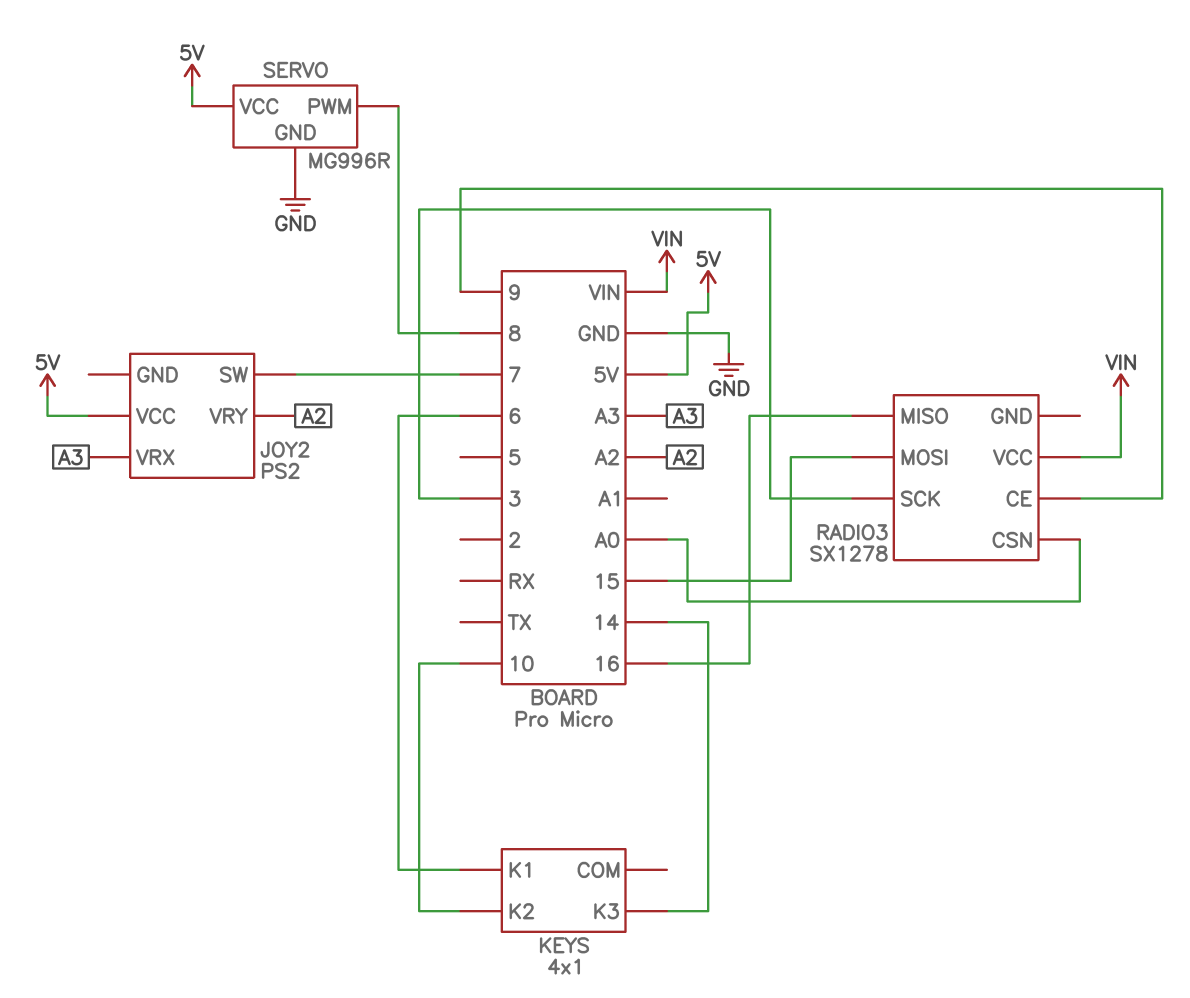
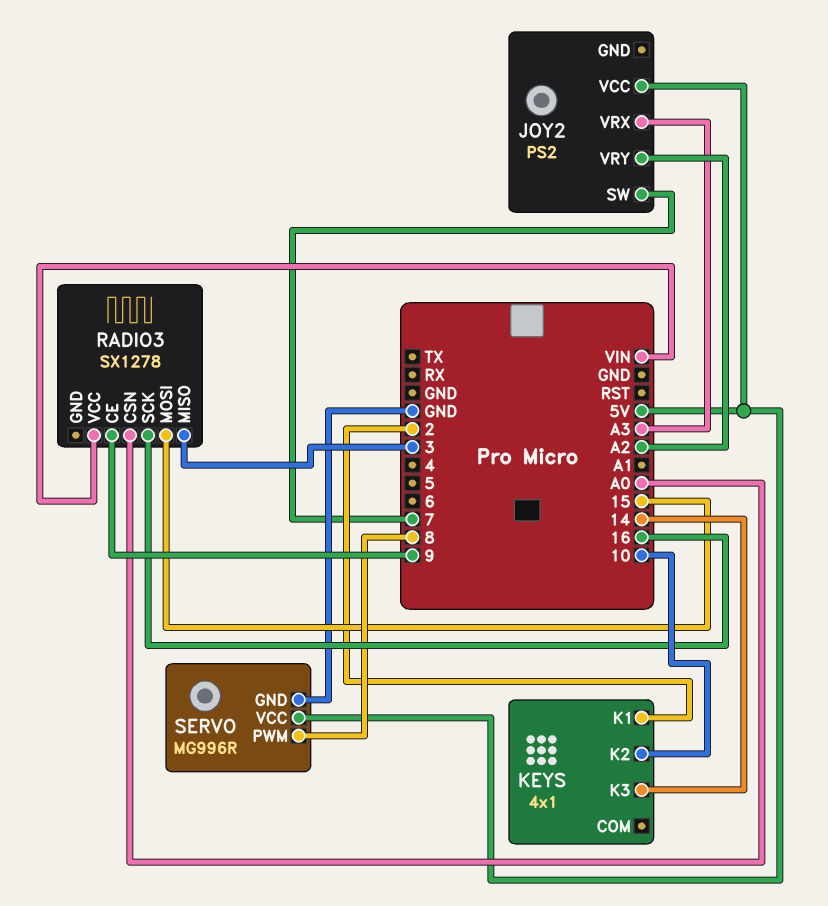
KEYS pin K1: 6 -> 2
RADIO3 pin MISO: 16 -> 3
RADIO3 pin SCK: 3 -> 16

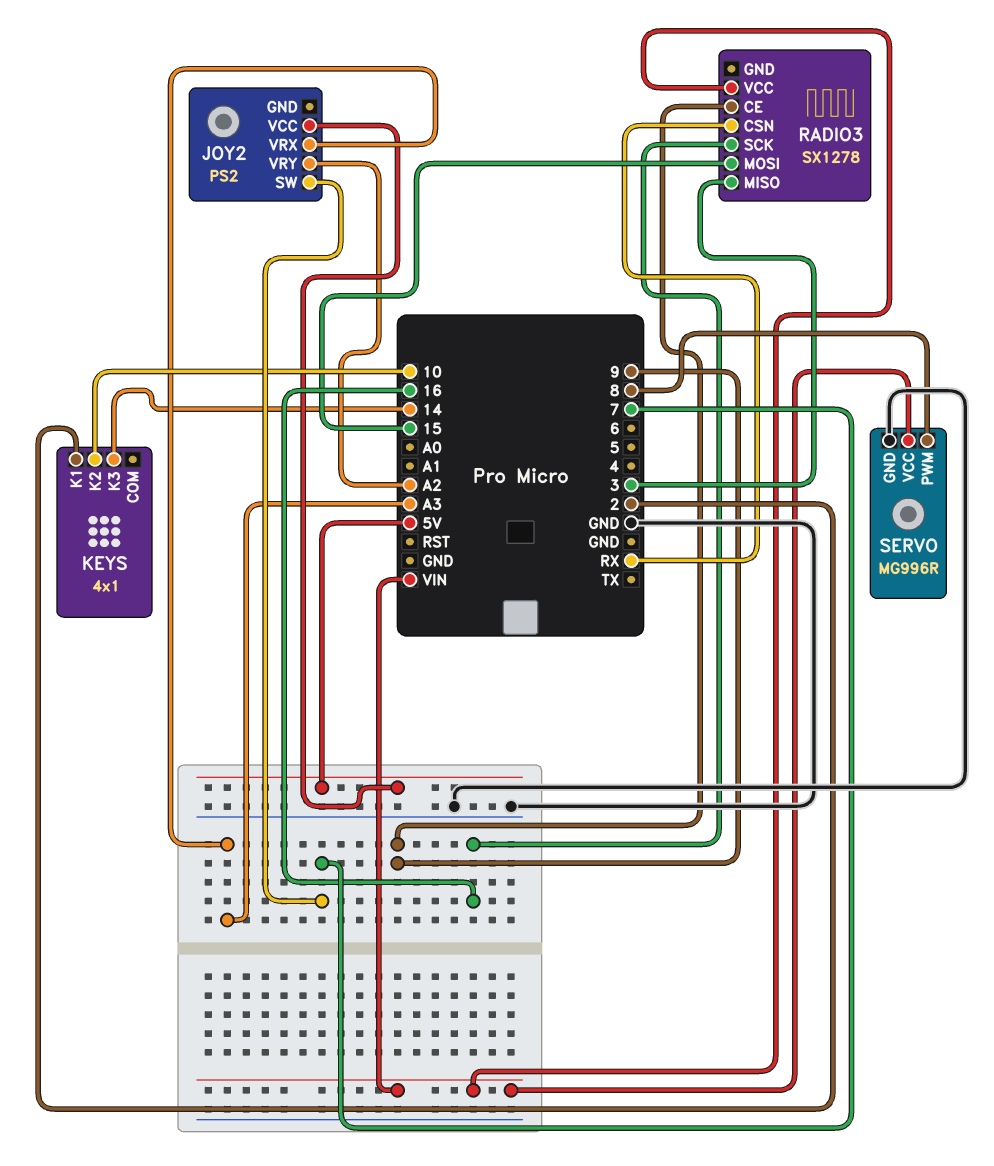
RADIO3 pin CSN: A0 -> RX
SERVO pin VCC: 5V -> VIN

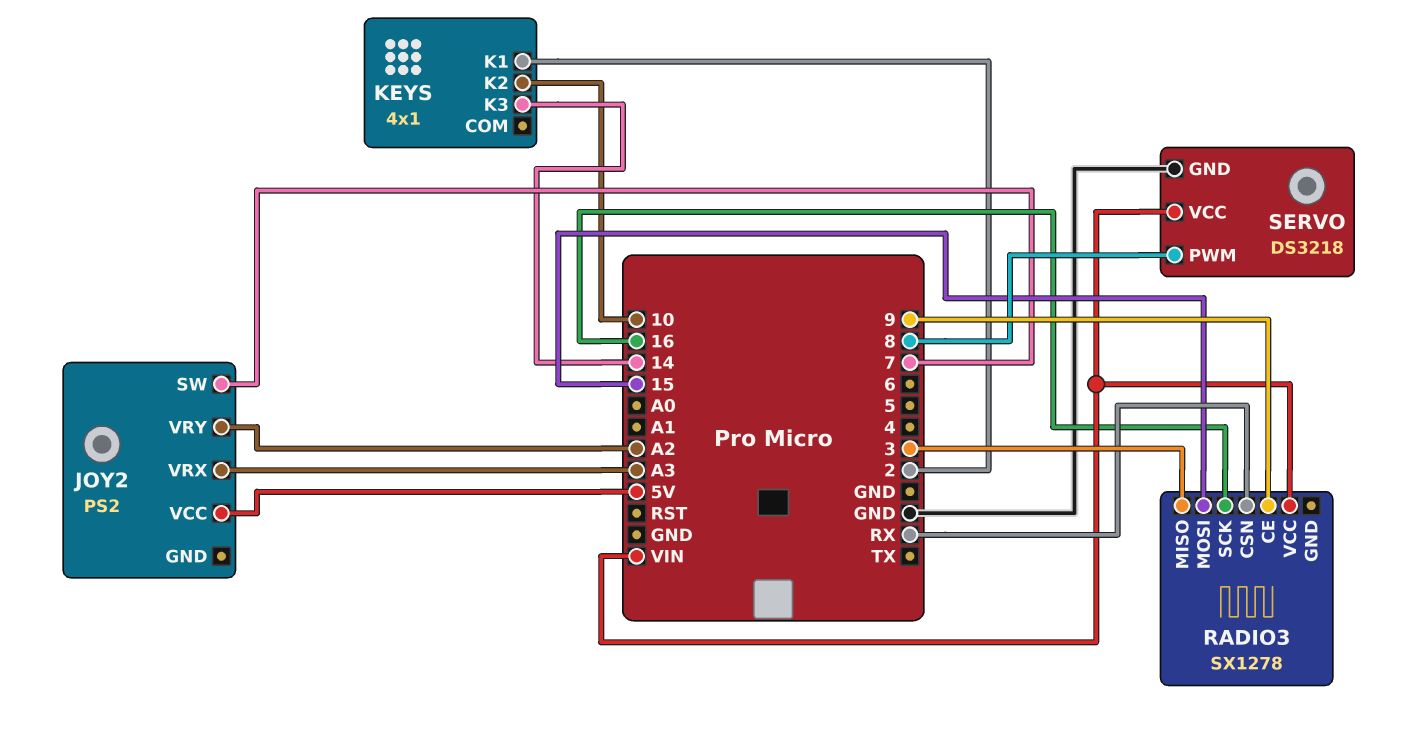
SERVO: MG996R -> DS3218

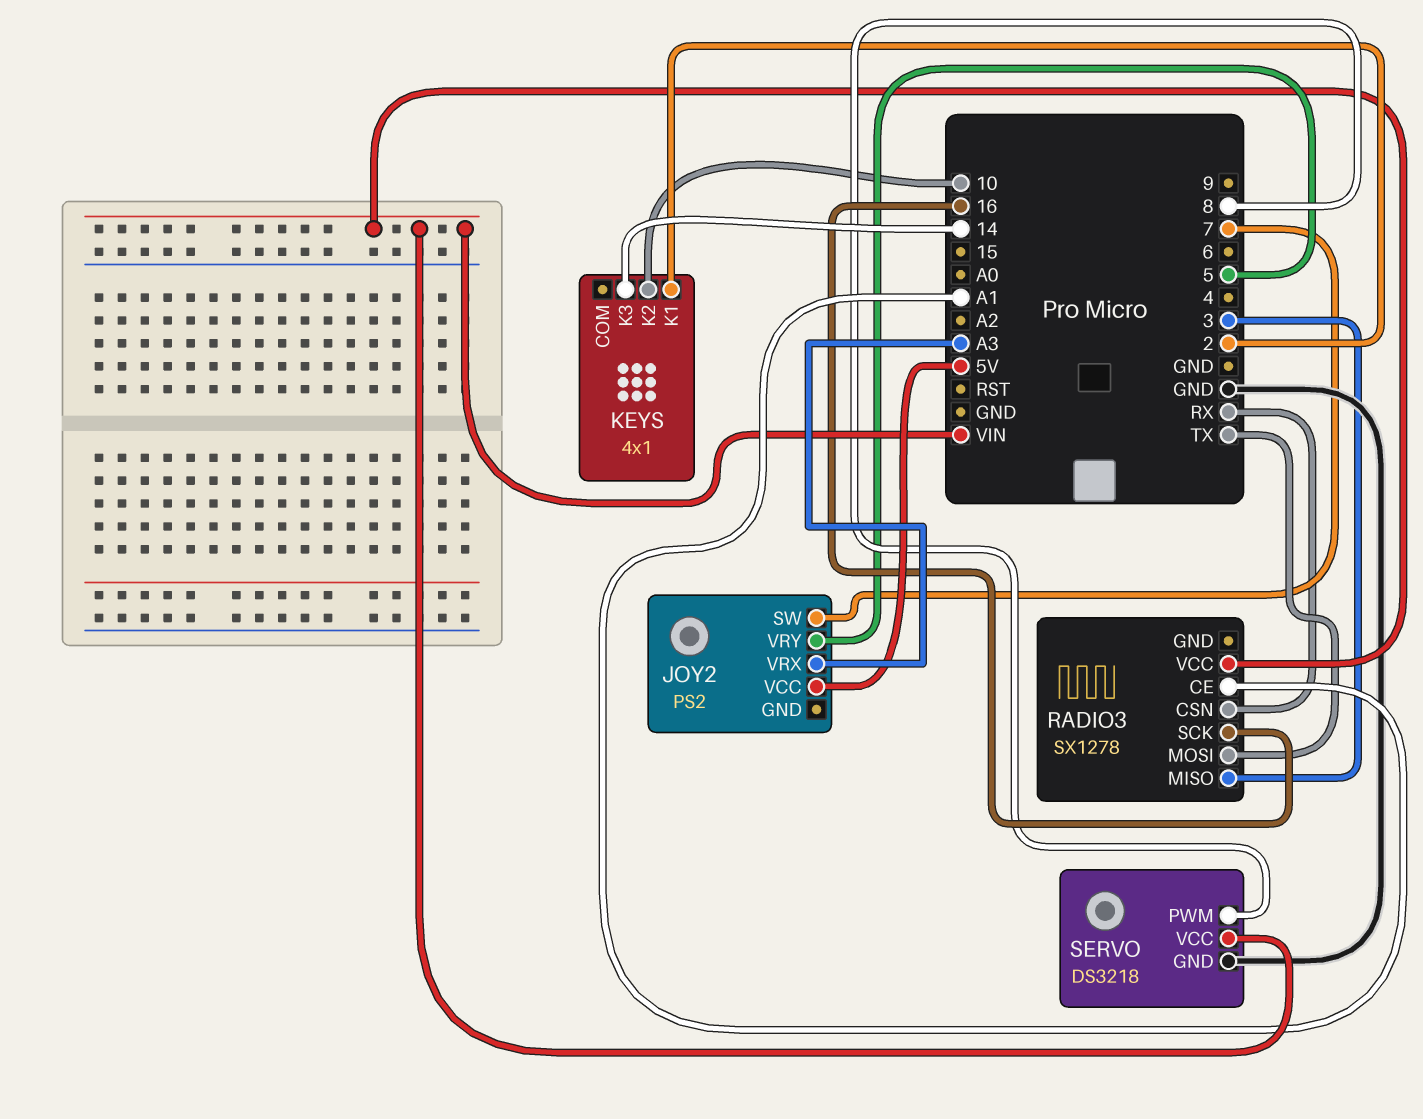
JOY2 pin VRY: A2 -> 5
RADIO3 pin CE: 9 -> A1
RADIO3 pin MOSI: 15 -> TX

